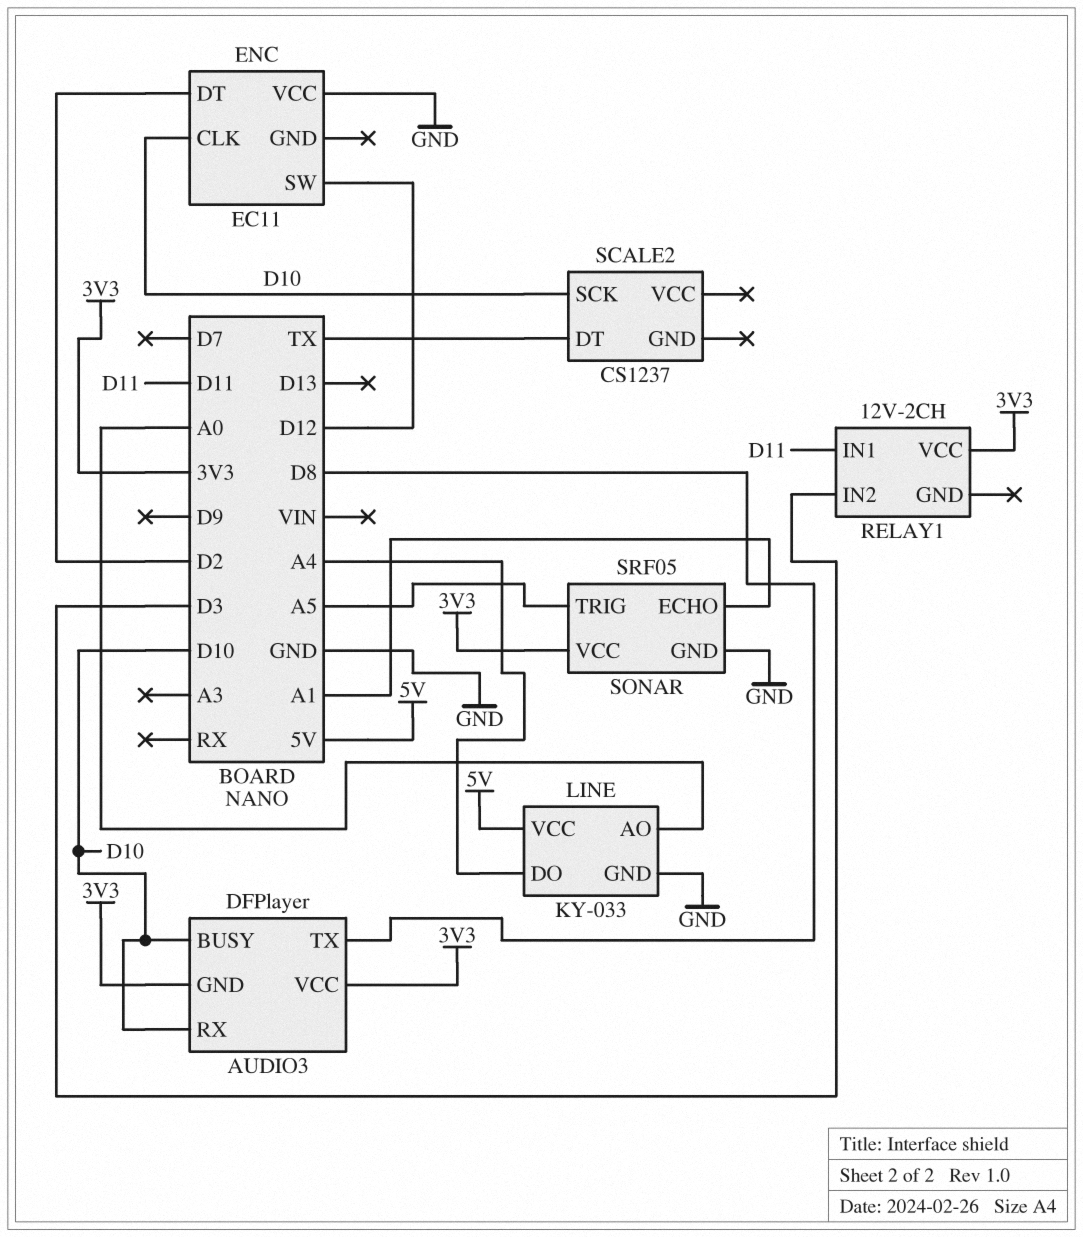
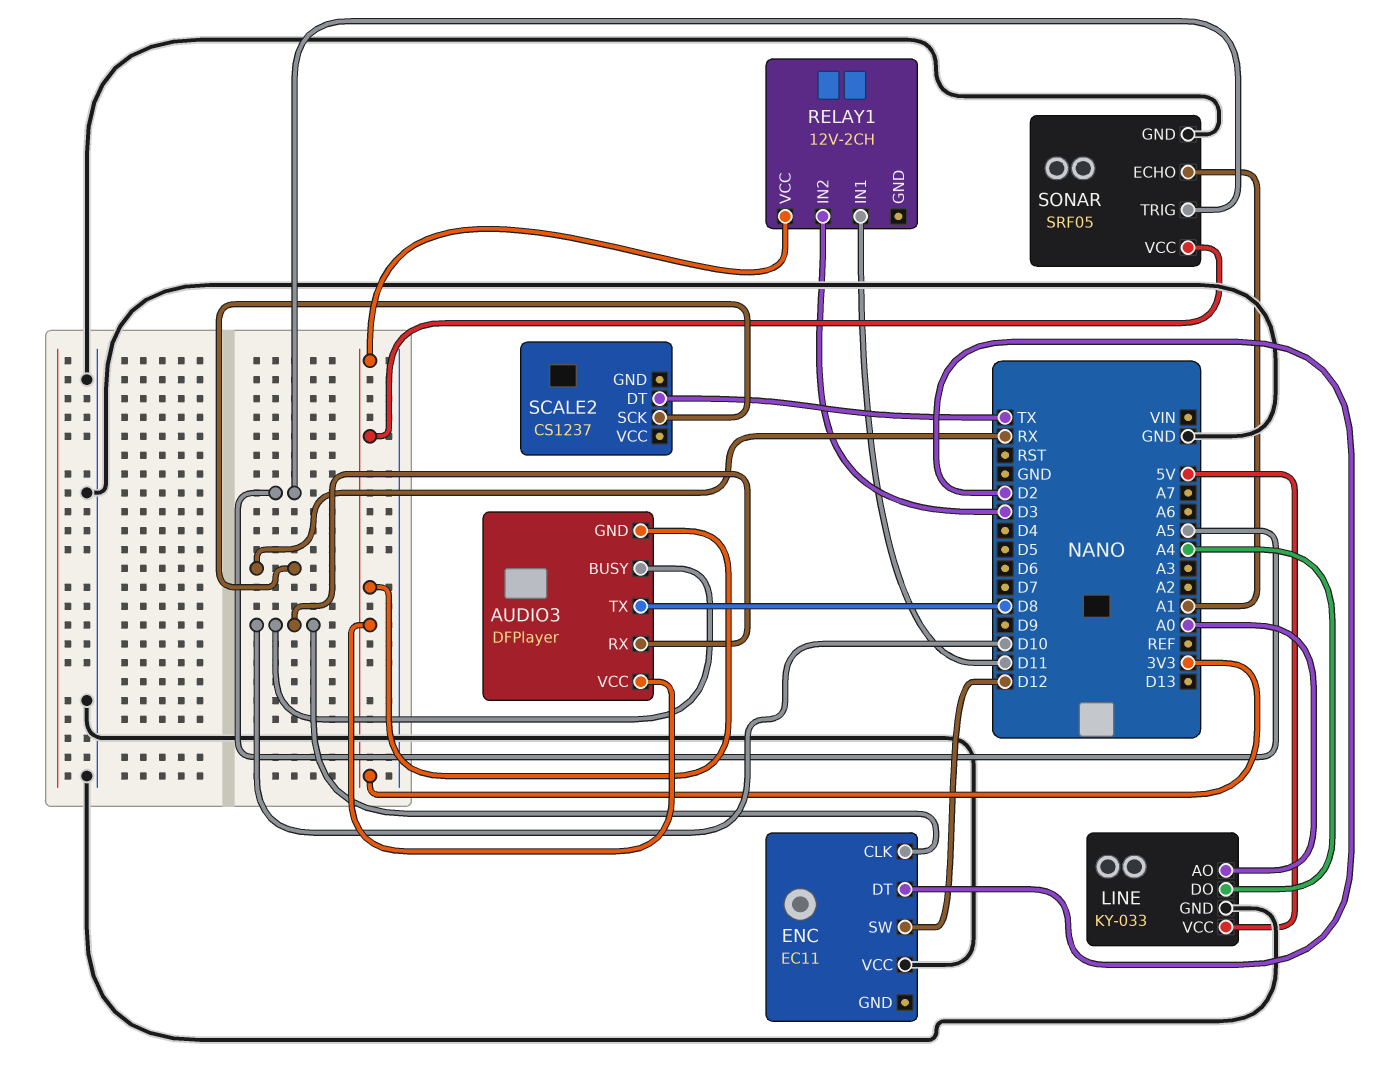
SCALE2 pin SCK: D10 -> RX

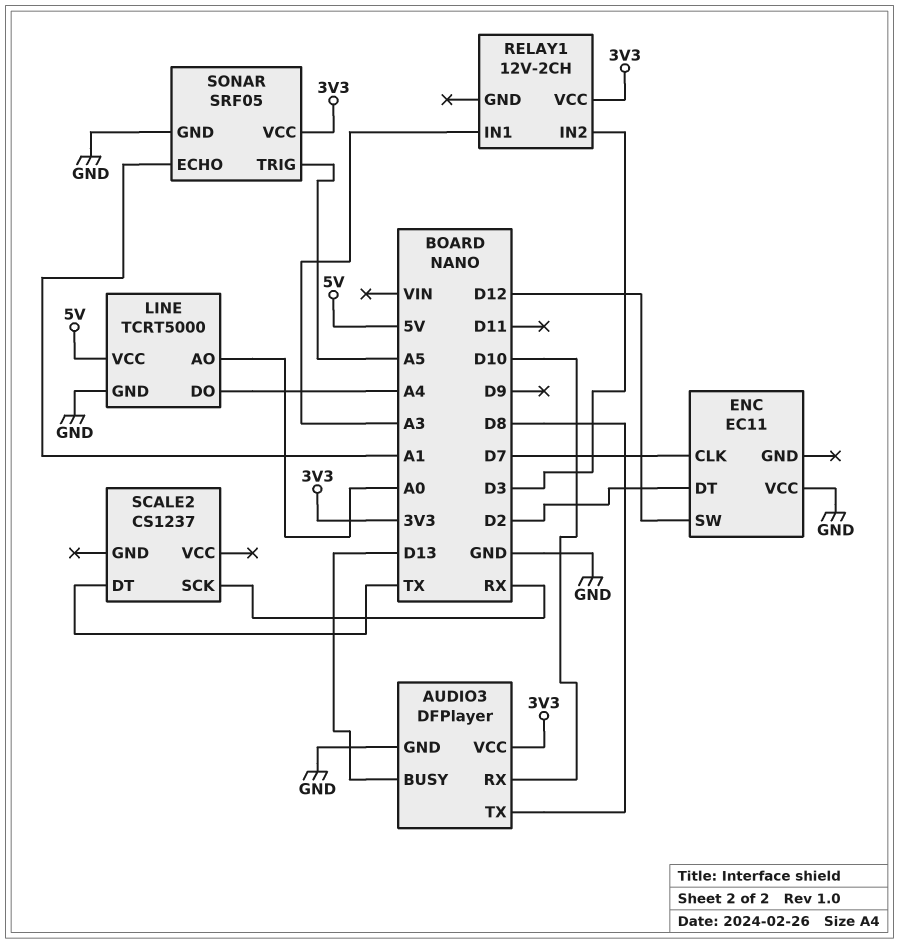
AUDIO3 pin BUSY: D10 -> D13
AUDIO3 pin GND: 3V3 -> GND
ENC pin CLK: D10 -> D7
LINE: KY-033 -> TCRT5000
RELAY1 pin IN1: D11 -> A3

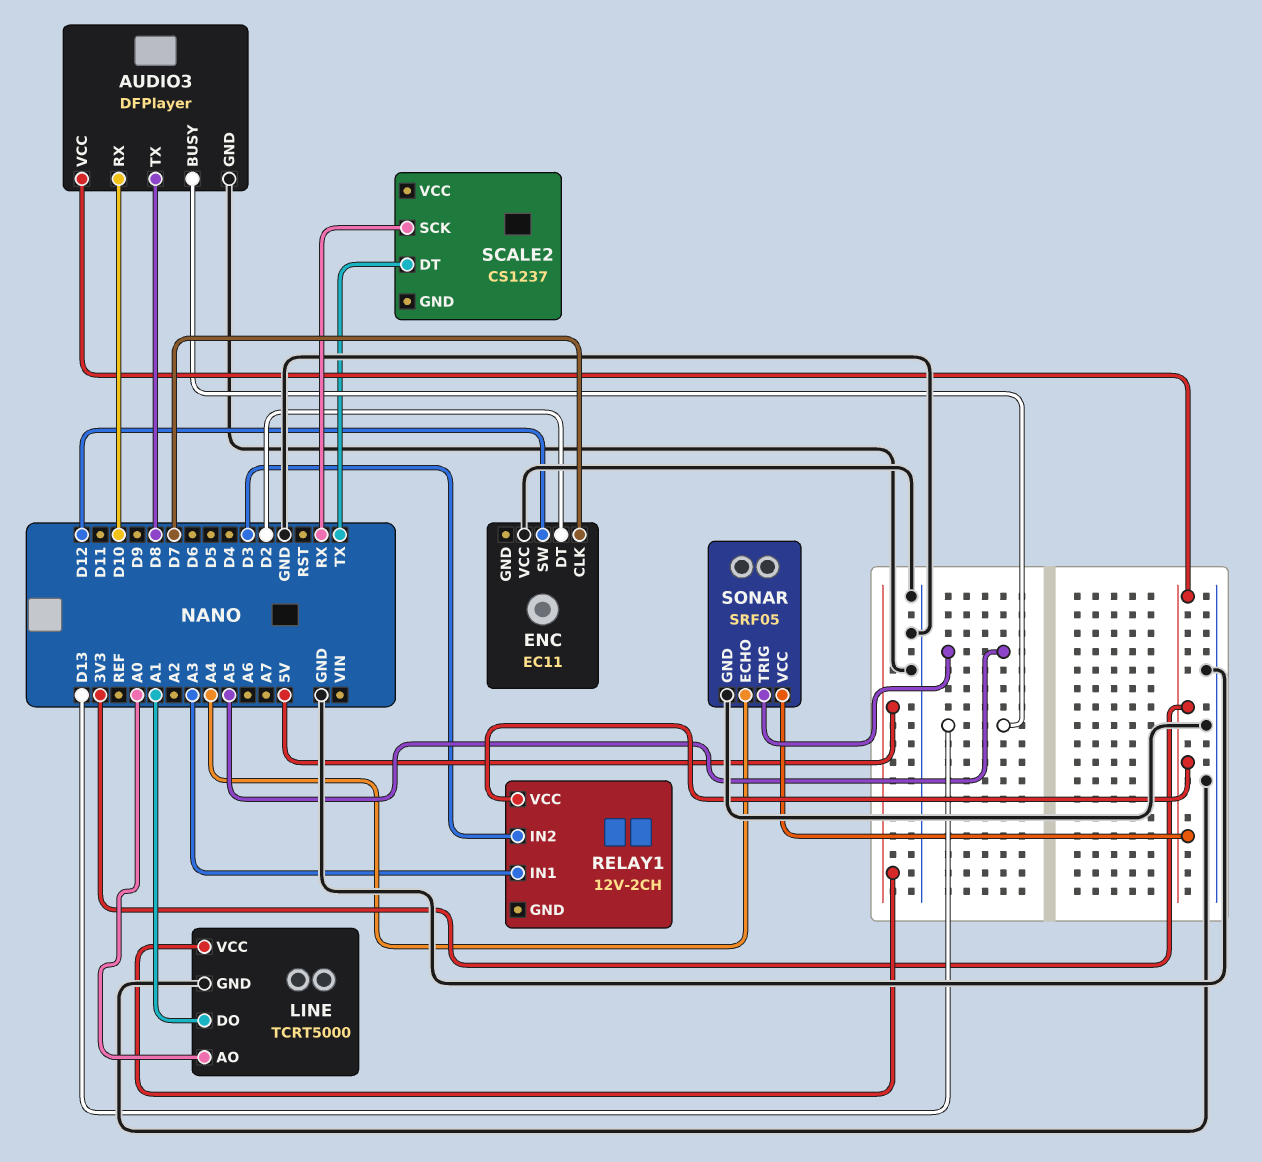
LINE pin DO: A4 -> A1
SONAR pin ECHO: A1 -> A4

